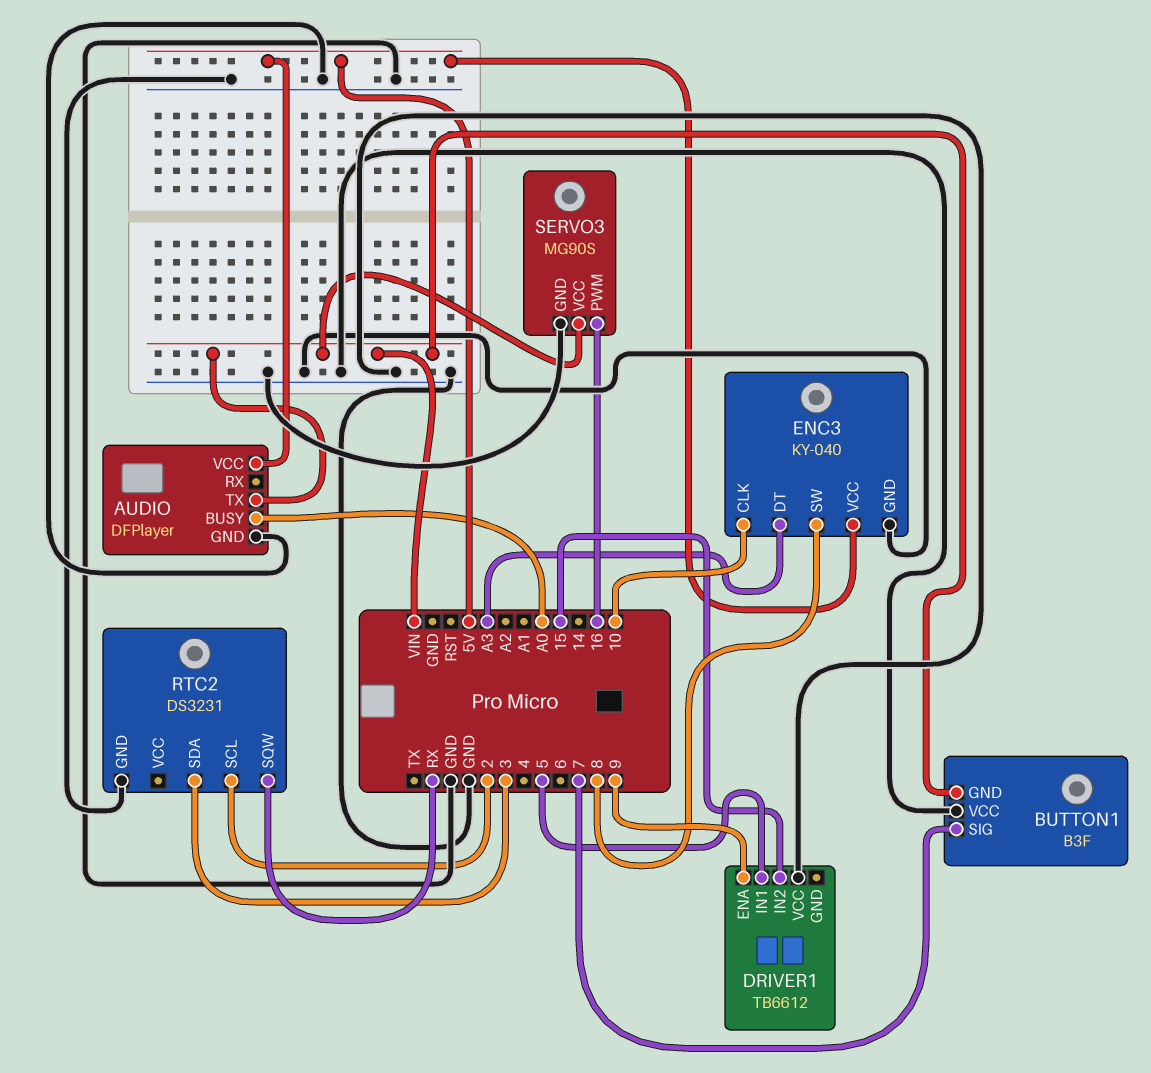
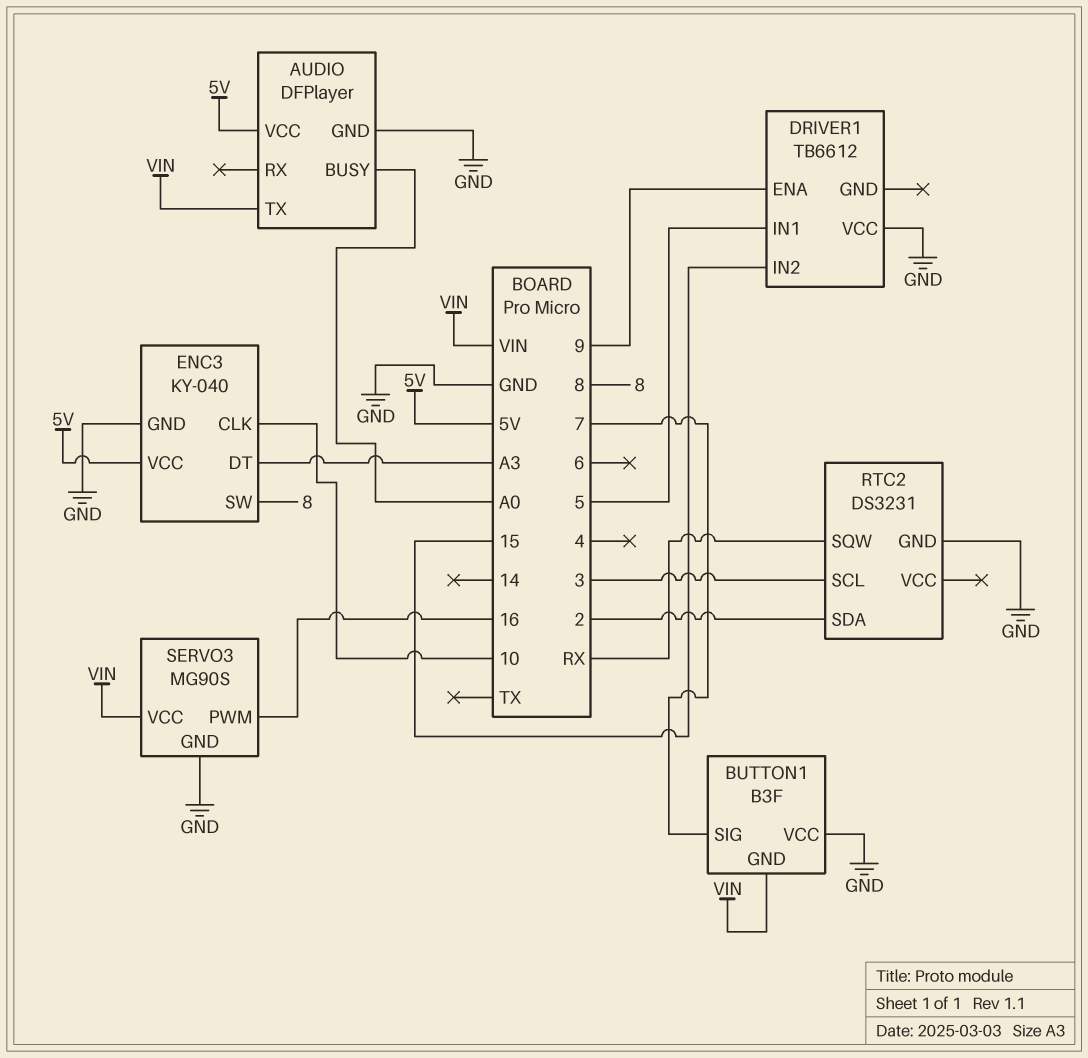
RTC2 pin SCL: 2 -> 3
RTC2 pin SDA: 3 -> 2

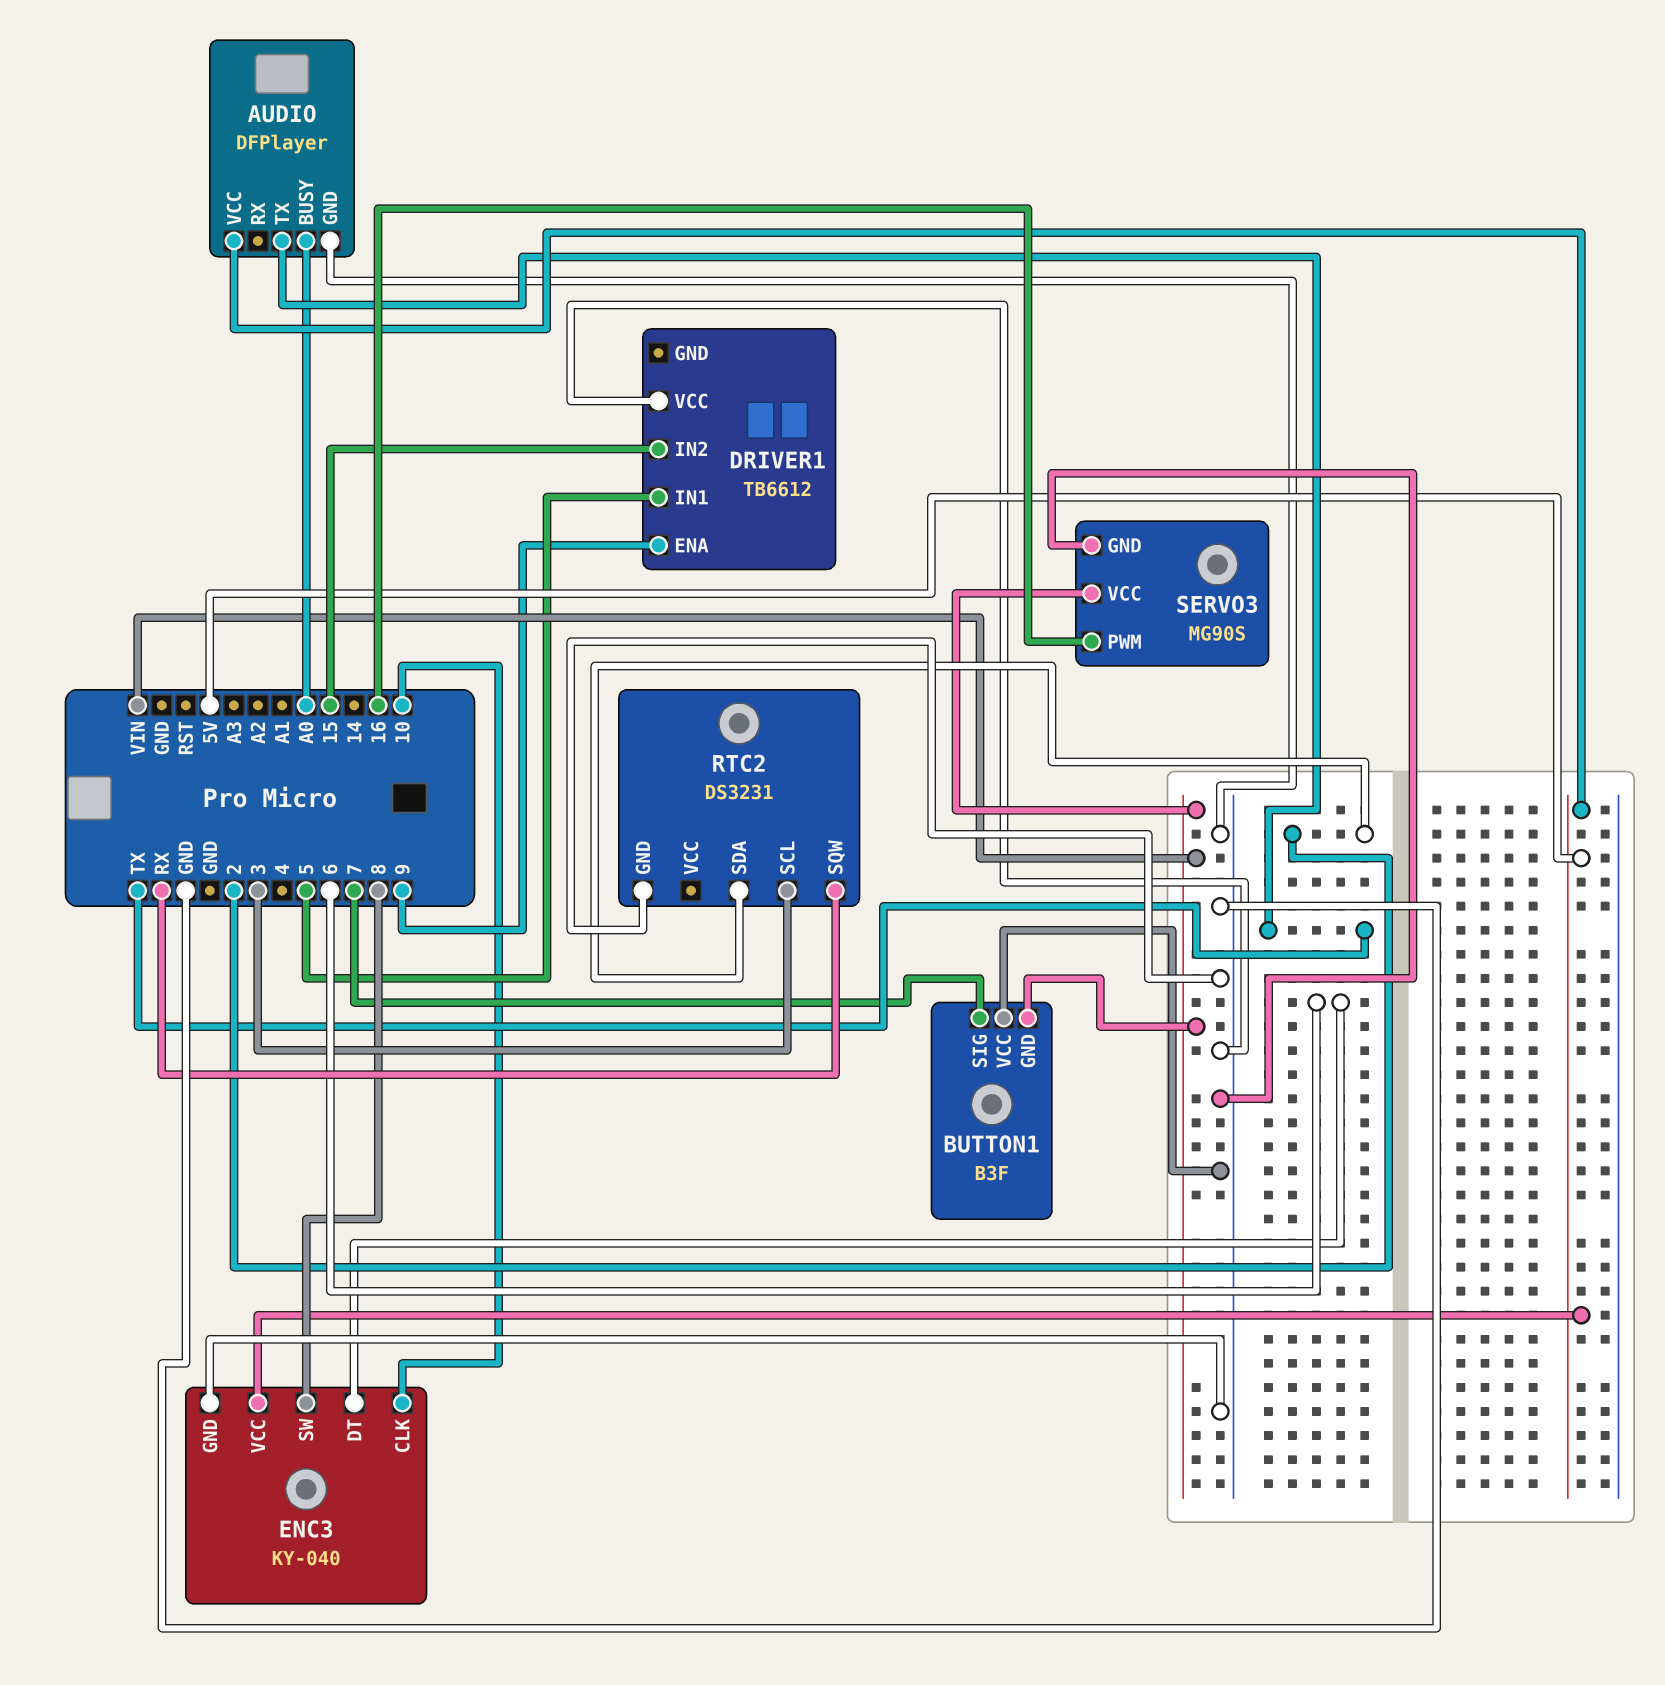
AUDIO pin TX: VIN -> TX
ENC3 pin DT: A3 -> 6

